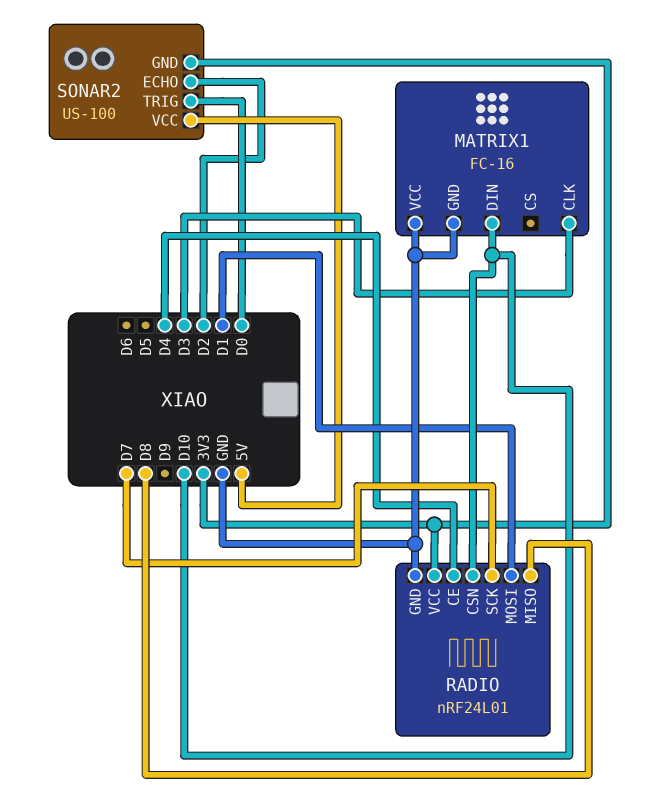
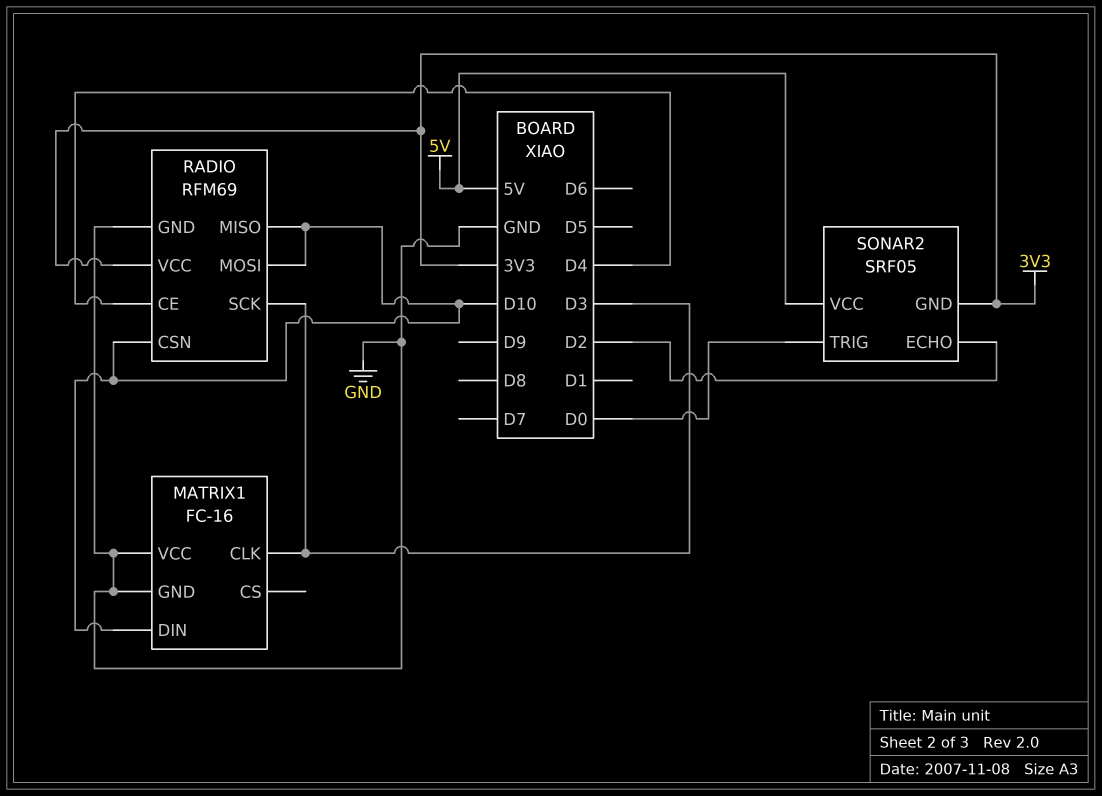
RADIO: nRF24L01 -> RFM69
RADIO pin MISO: D8 -> D10
RADIO pin MOSI: D1 -> D10
RADIO pin SCK: D7 -> D3
SONAR2: US-100 -> SRF05

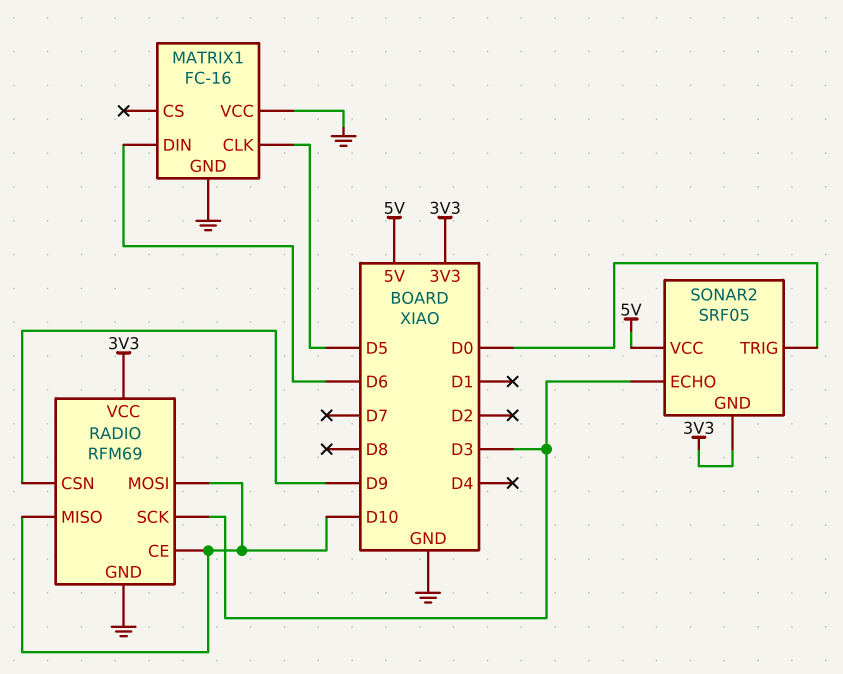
MATRIX1 pin CLK: D3 -> D5
MATRIX1 pin DIN: D10 -> D6
RADIO pin CE: D4 -> D10
RADIO pin CSN: D10 -> D9
SONAR2 pin ECHO: D2 -> D3

